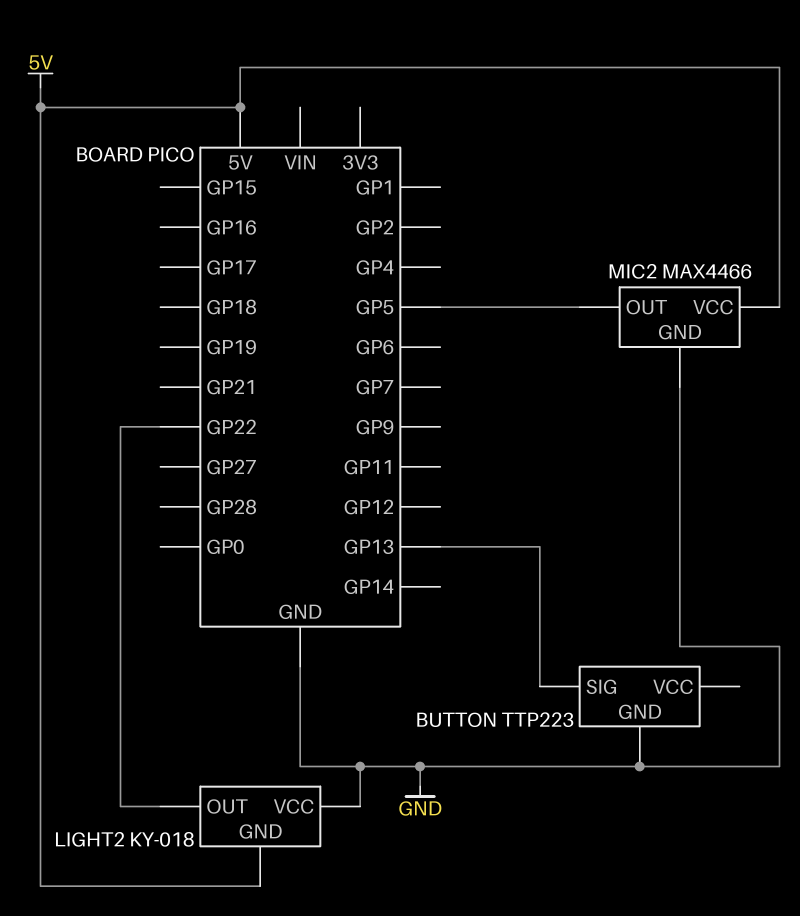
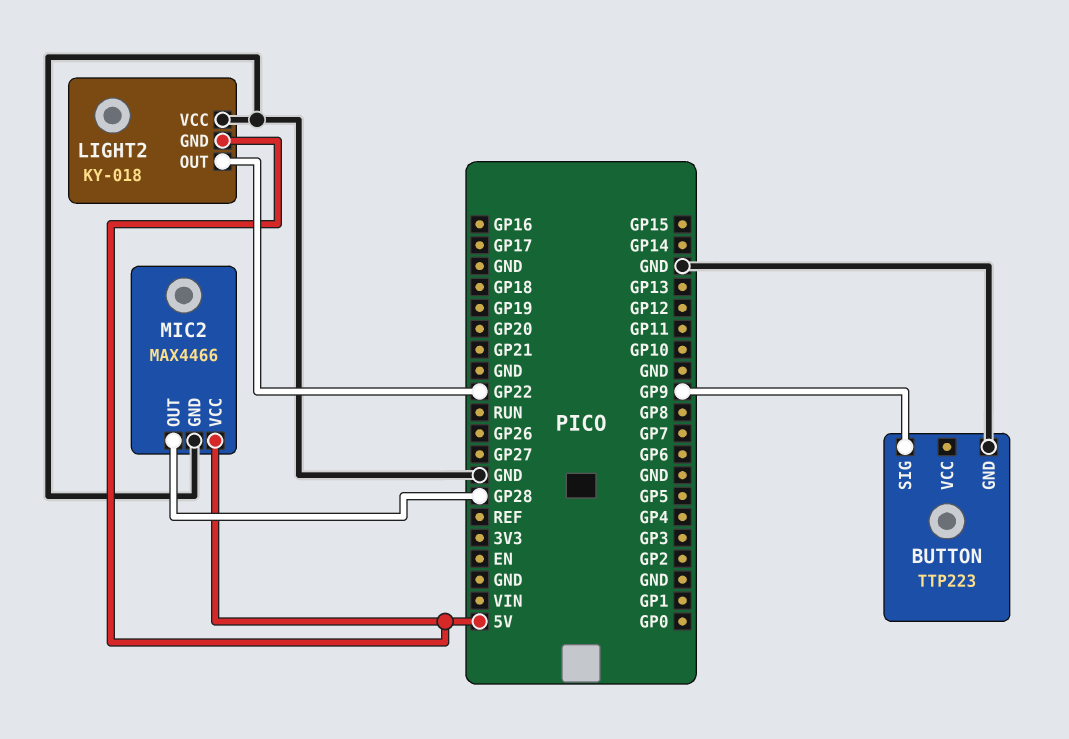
BUTTON pin SIG: GP13 -> GP9
MIC2 pin OUT: GP5 -> GP28

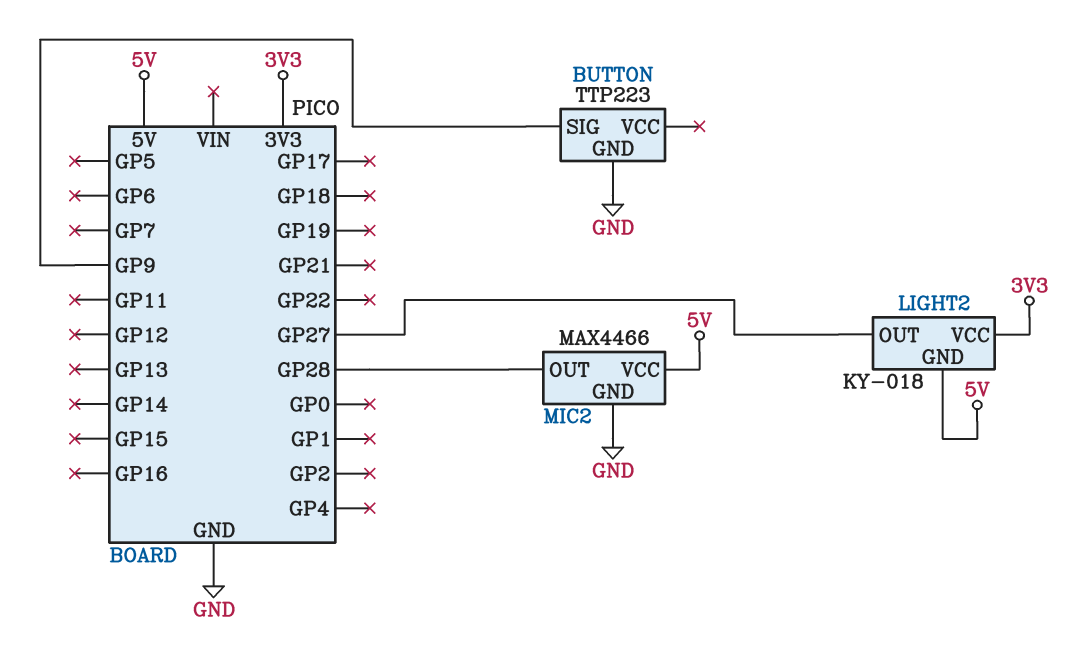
LIGHT2 pin OUT: GP22 -> GP27
LIGHT2 pin VCC: GND -> 3V3

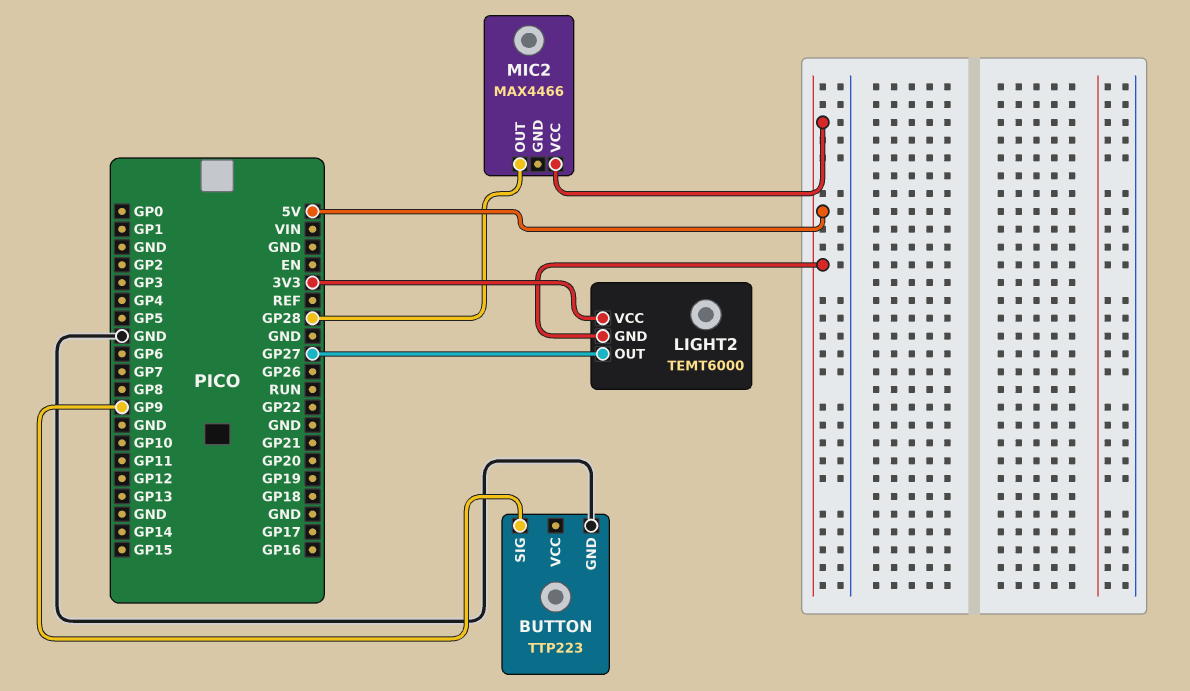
LIGHT2: KY-018 -> TEMT6000
MIC2 pin GND: GND -> none

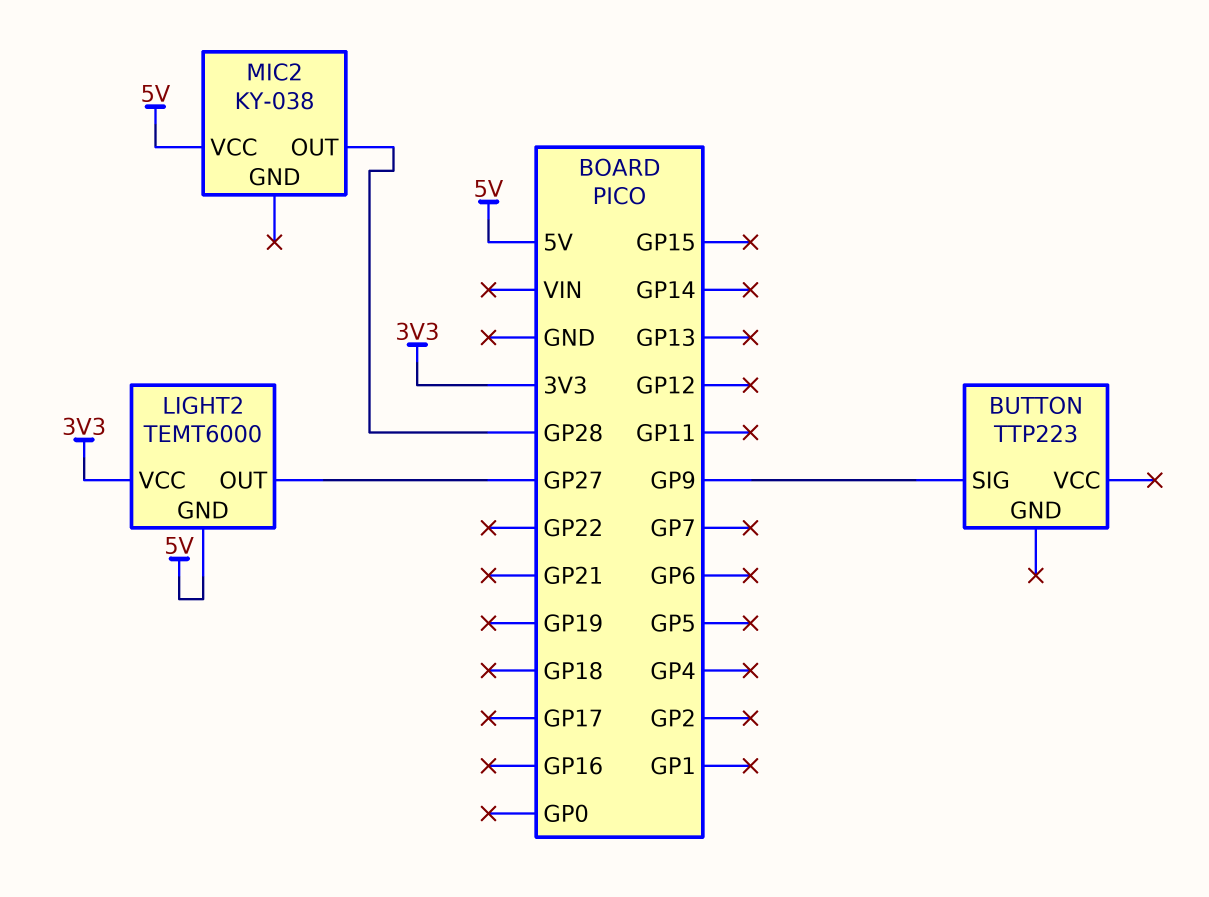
BUTTON pin GND: GND -> none
MIC2: MAX4466 -> KY-038

